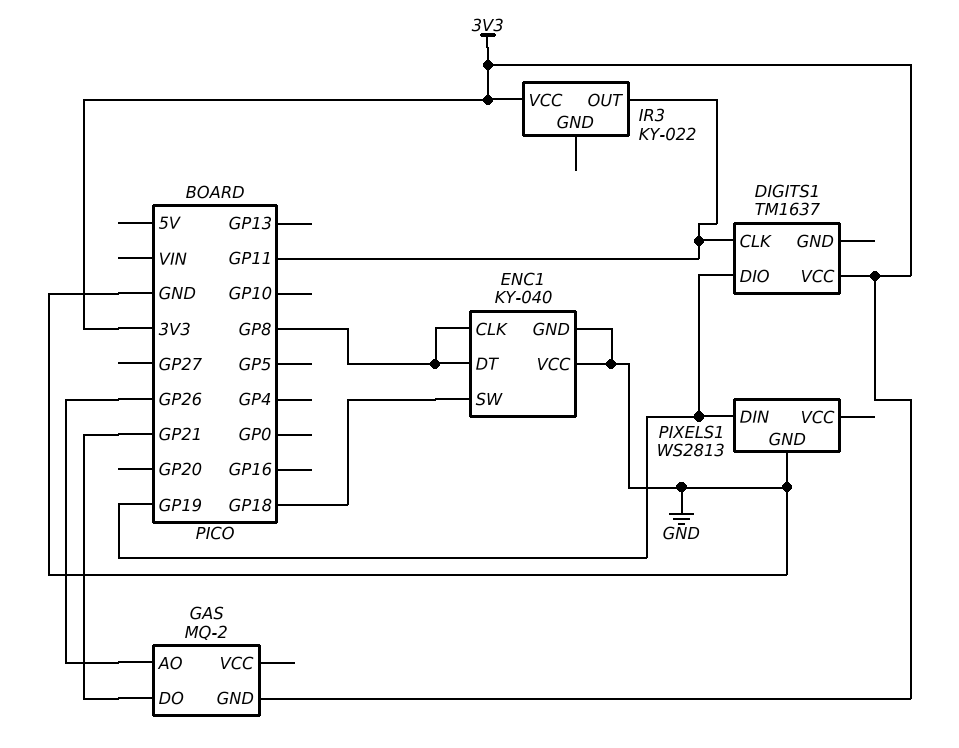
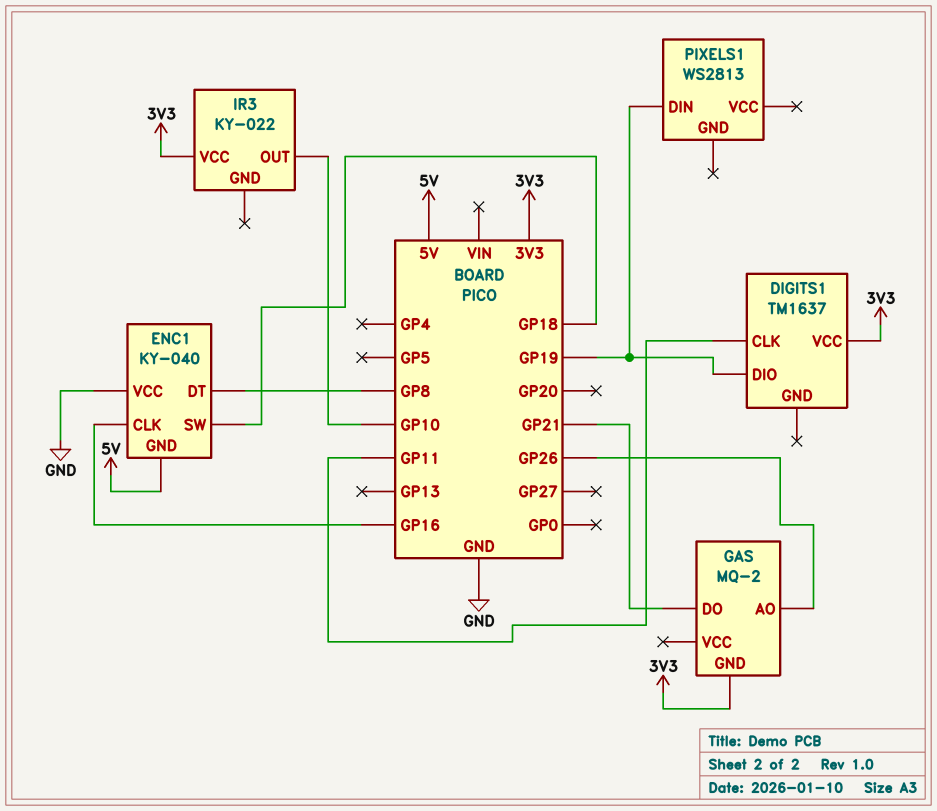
ENC1 pin CLK: GP8 -> GP16
ENC1 pin GND: GND -> 5V
IR3 pin OUT: GP11 -> GP10
PIXELS1 pin GND: GND -> none

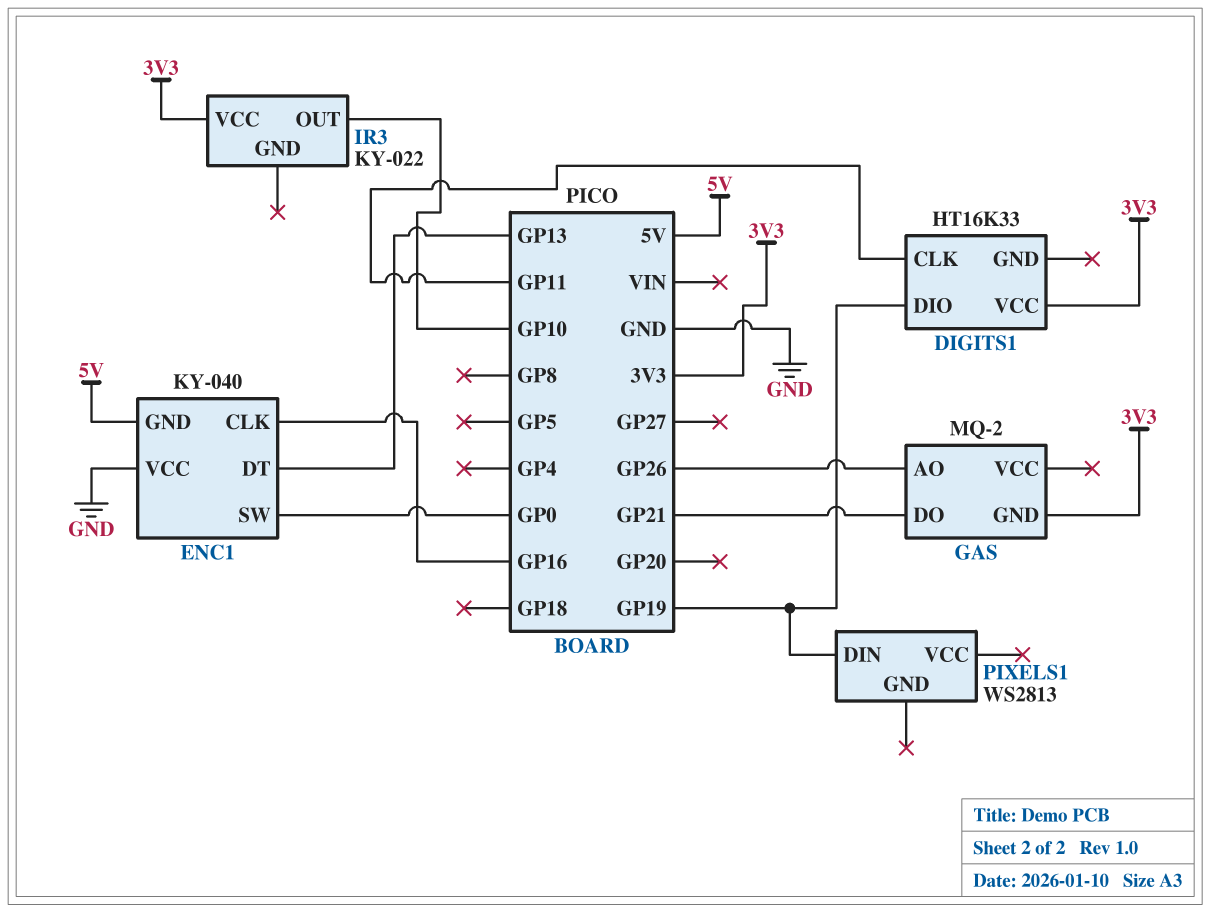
DIGITS1: TM1637 -> HT16K33
ENC1 pin DT: GP8 -> GP13
ENC1 pin SW: GP18 -> GP0

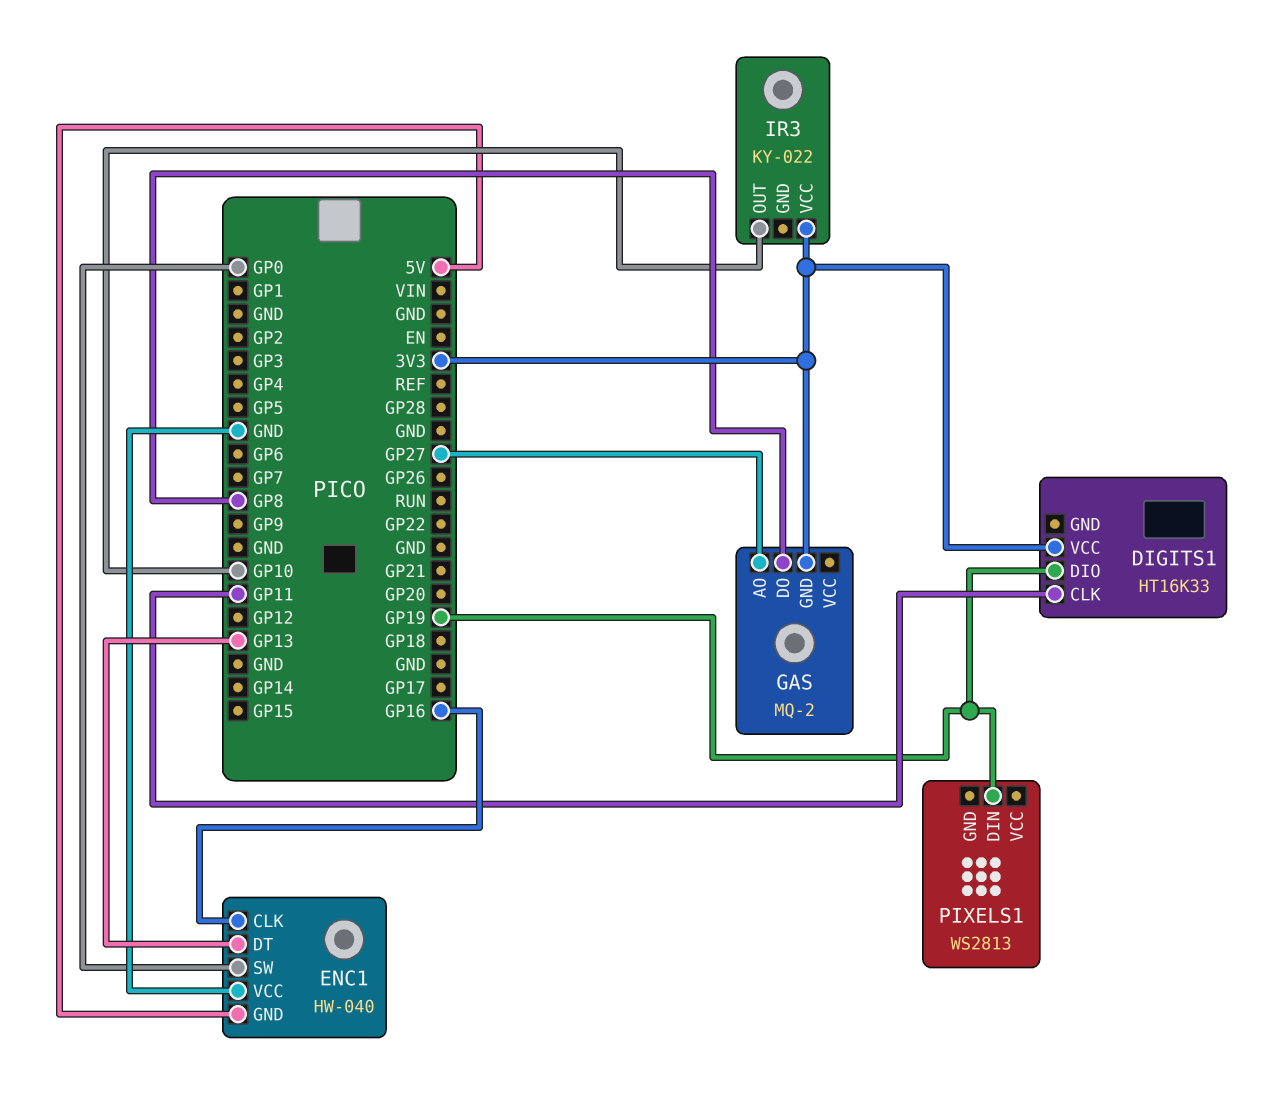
ENC1: KY-040 -> HW-040
GAS pin AO: GP26 -> GP27
GAS pin DO: GP21 -> GP8

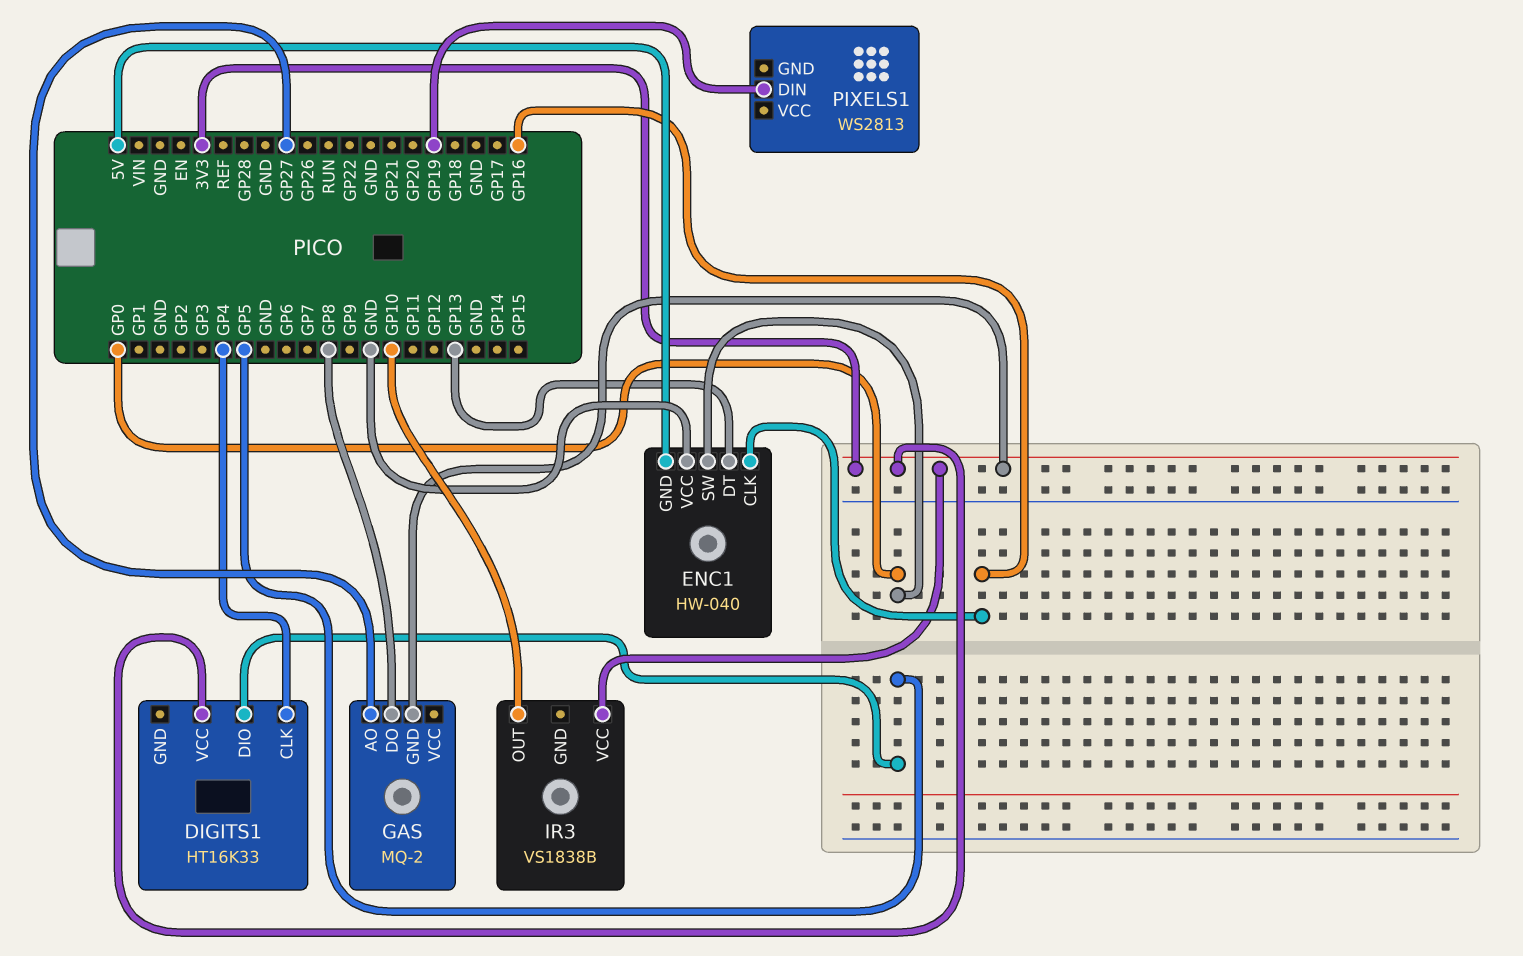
DIGITS1 pin CLK: GP11 -> GP4
DIGITS1 pin DIO: GP19 -> GP5
IR3: KY-022 -> VS1838B

